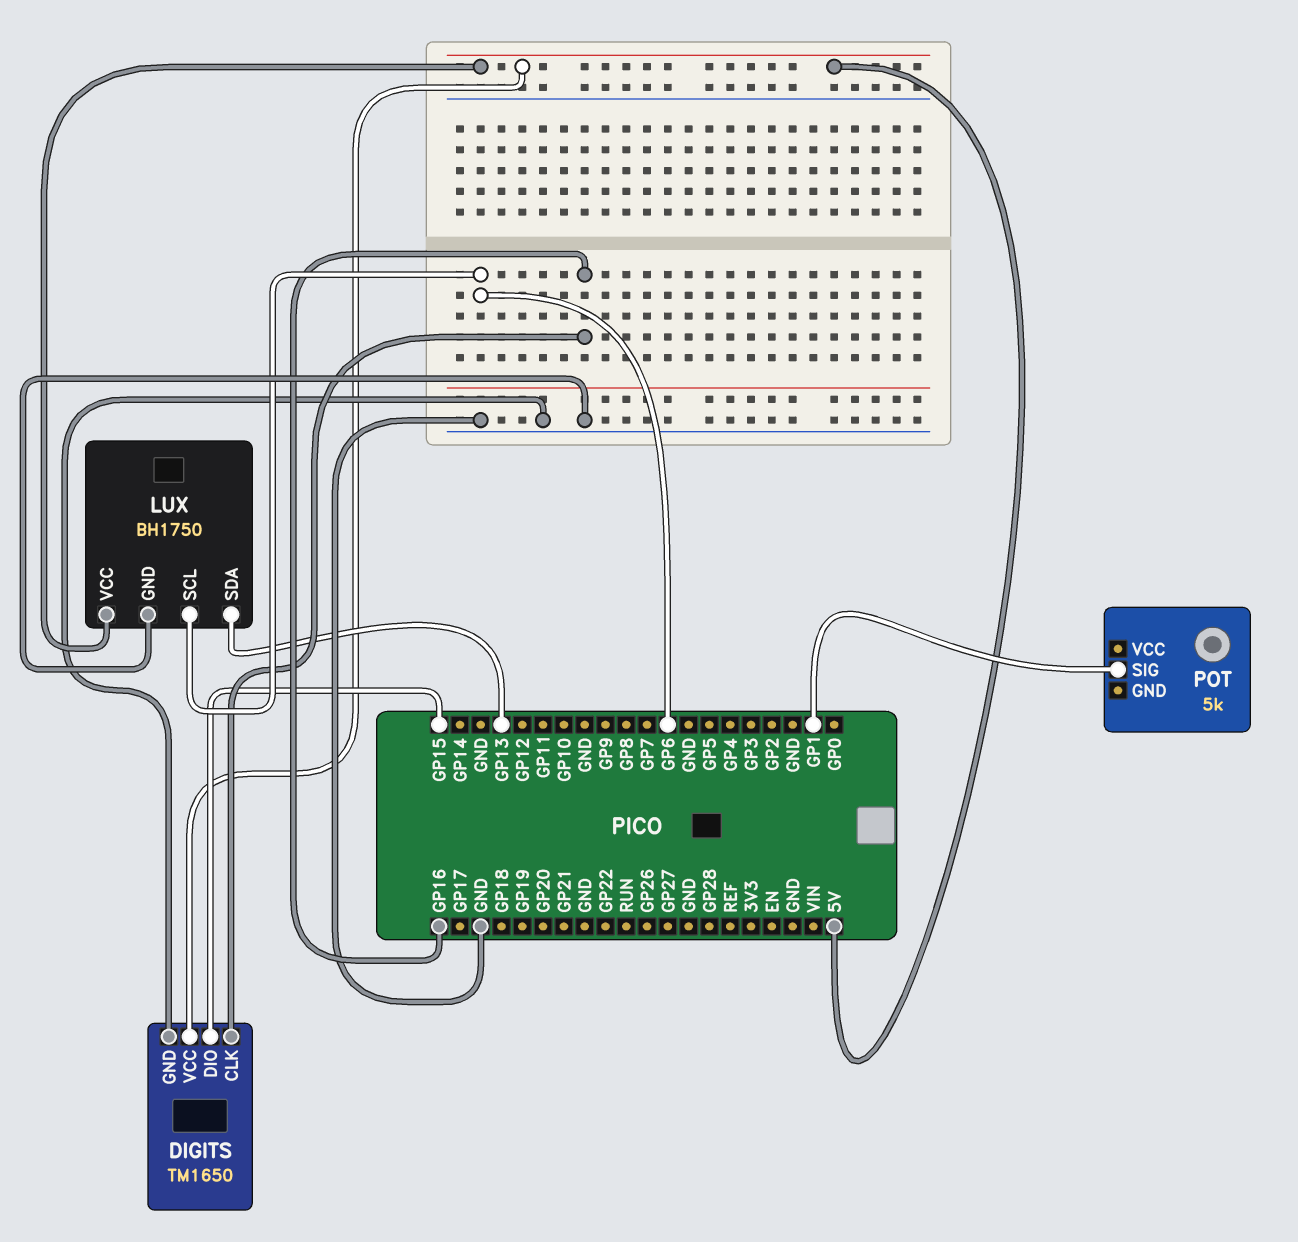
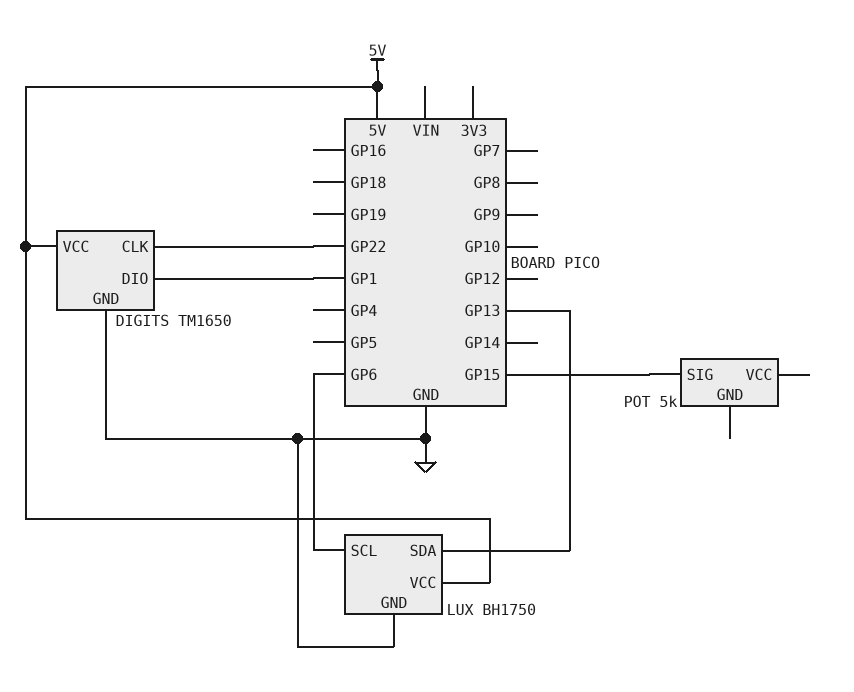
DIGITS pin CLK: GP16 -> GP22
DIGITS pin DIO: GP15 -> GP1
POT pin SIG: GP1 -> GP15

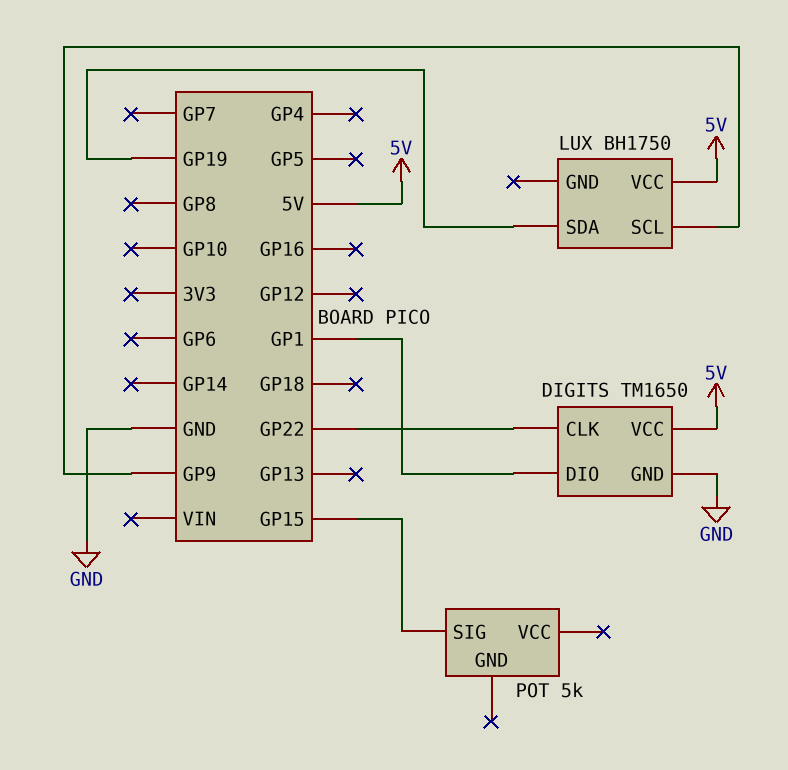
LUX pin GND: GND -> none
LUX pin SCL: GP6 -> GP9
LUX pin SDA: GP13 -> GP19

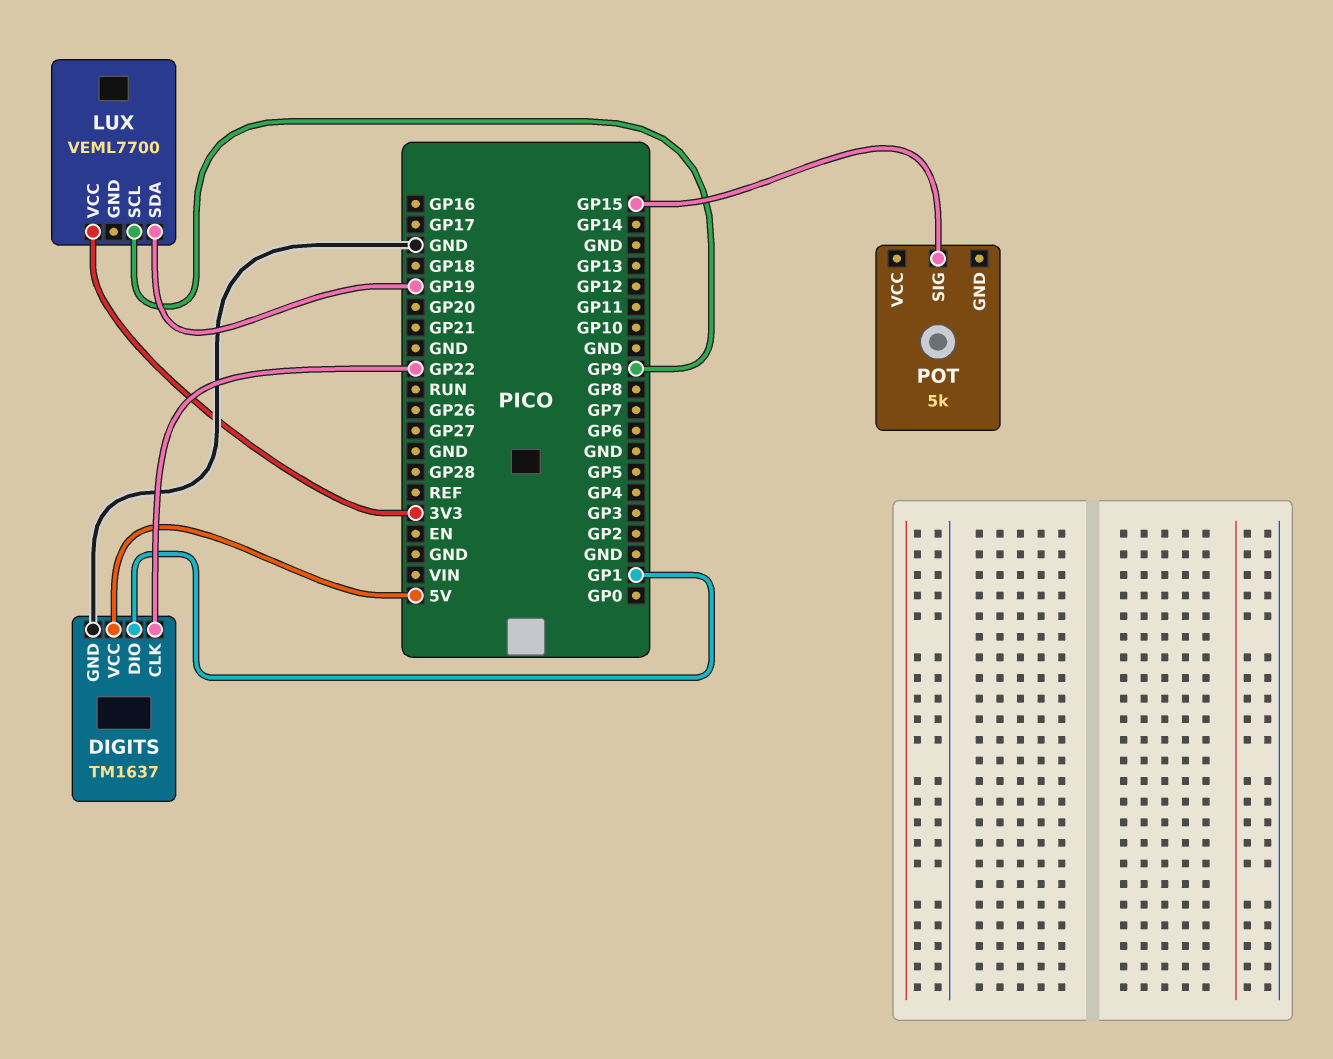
DIGITS: TM1650 -> TM1637
LUX: BH1750 -> VEML7700
LUX pin VCC: 5V -> 3V3

